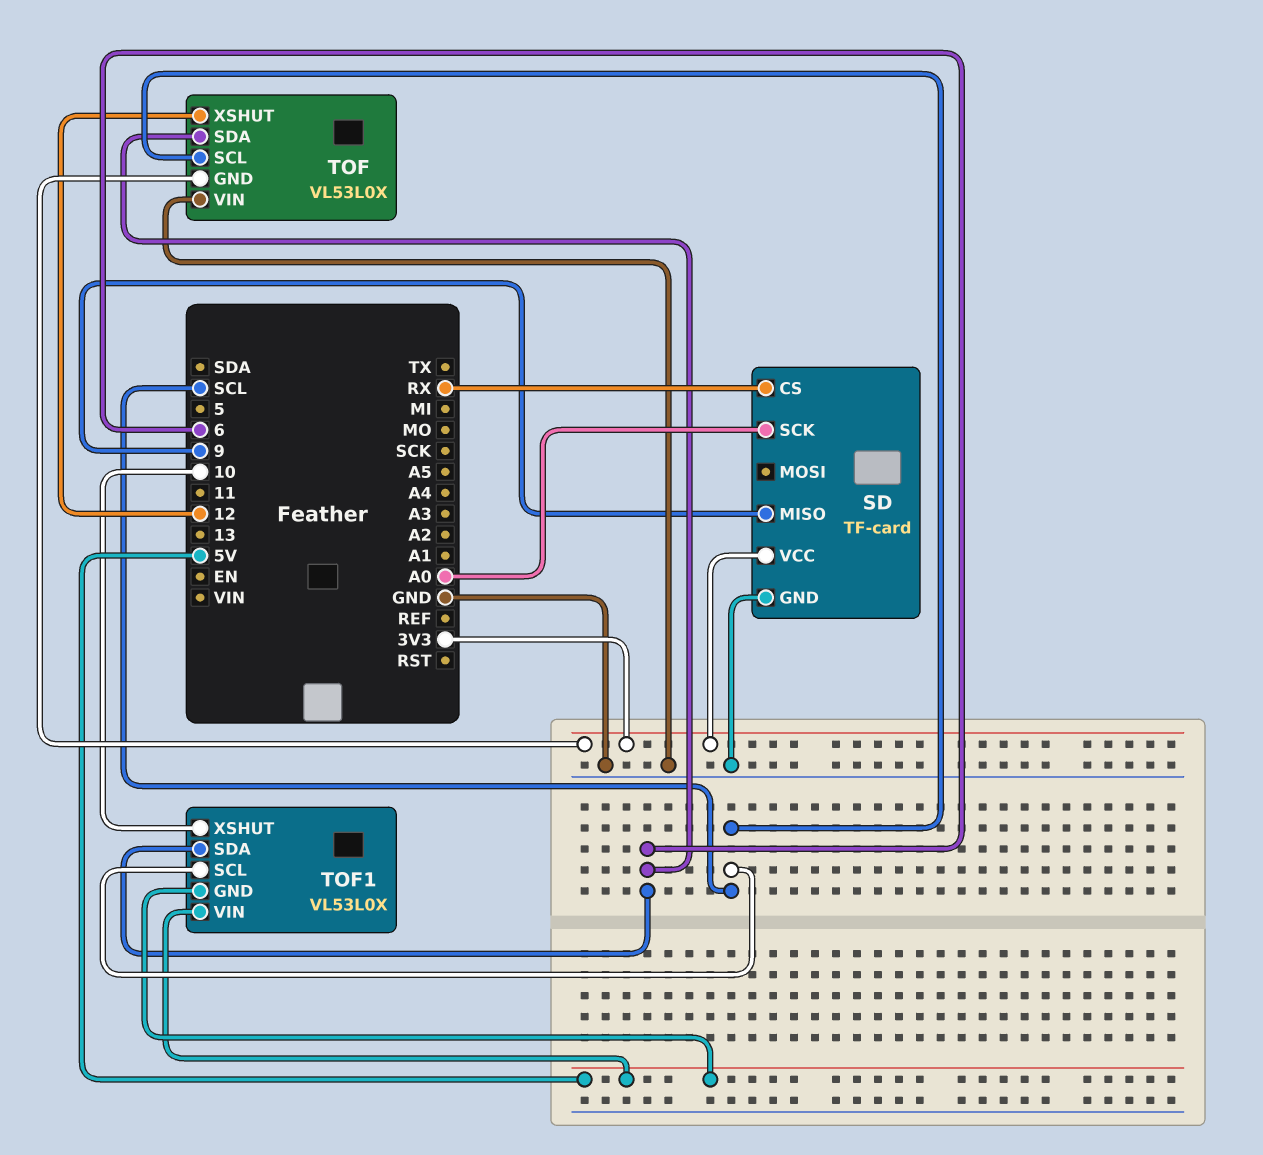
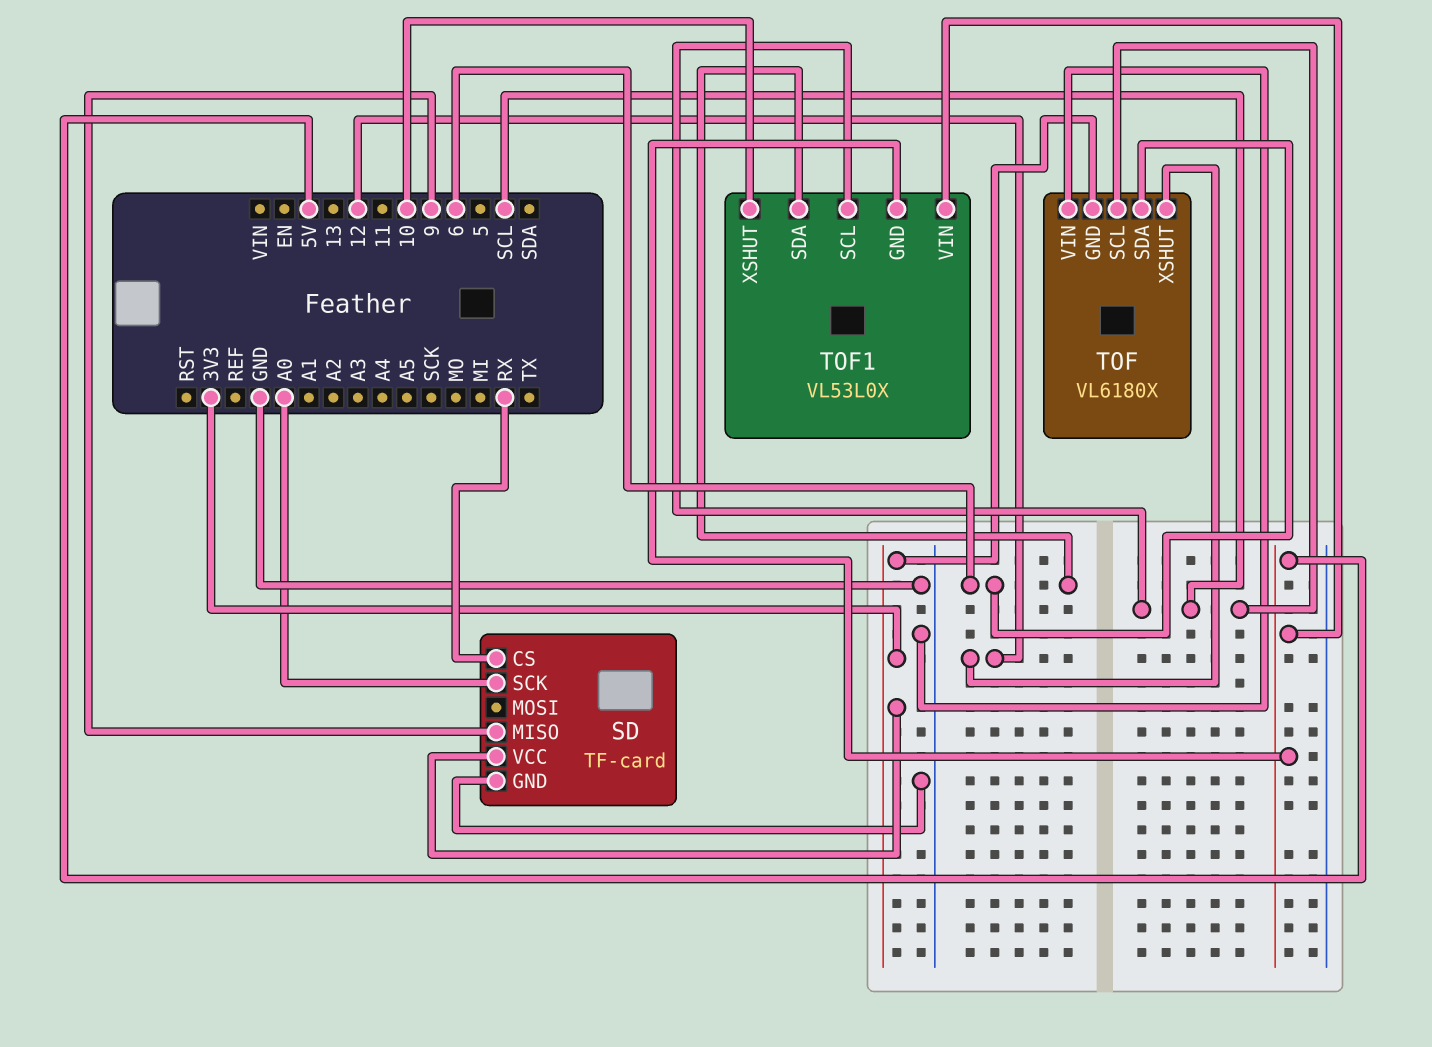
TOF: VL53L0X -> VL6180X

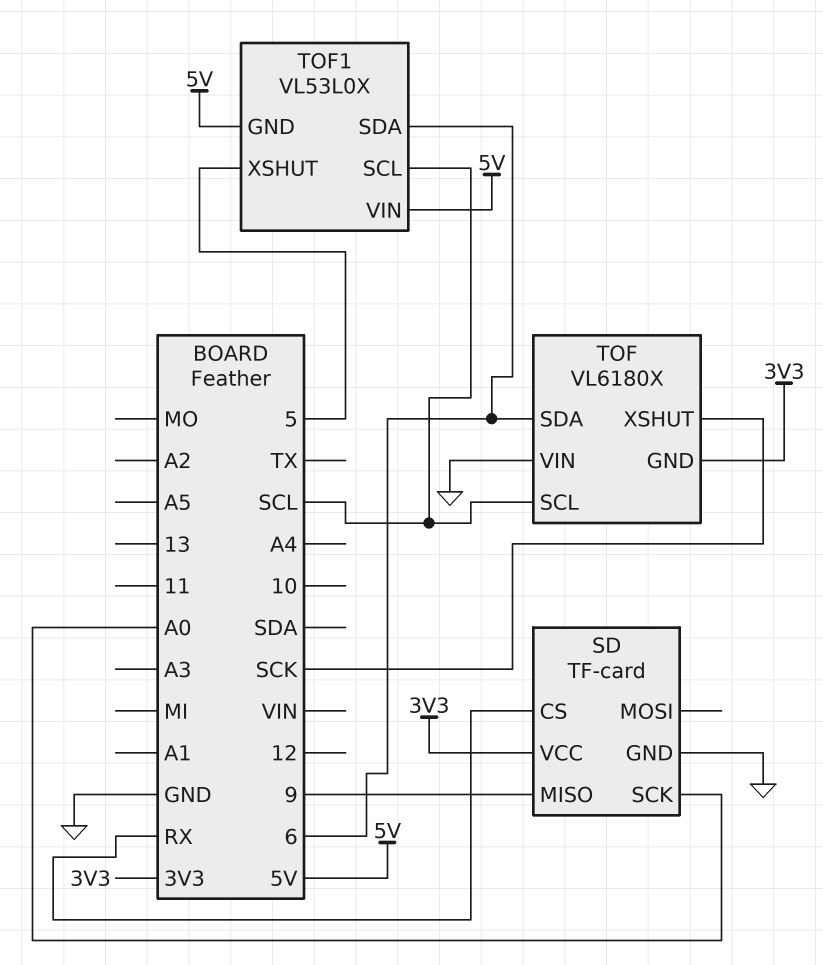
TOF pin XSHUT: 12 -> SCK
TOF1 pin XSHUT: 10 -> 5

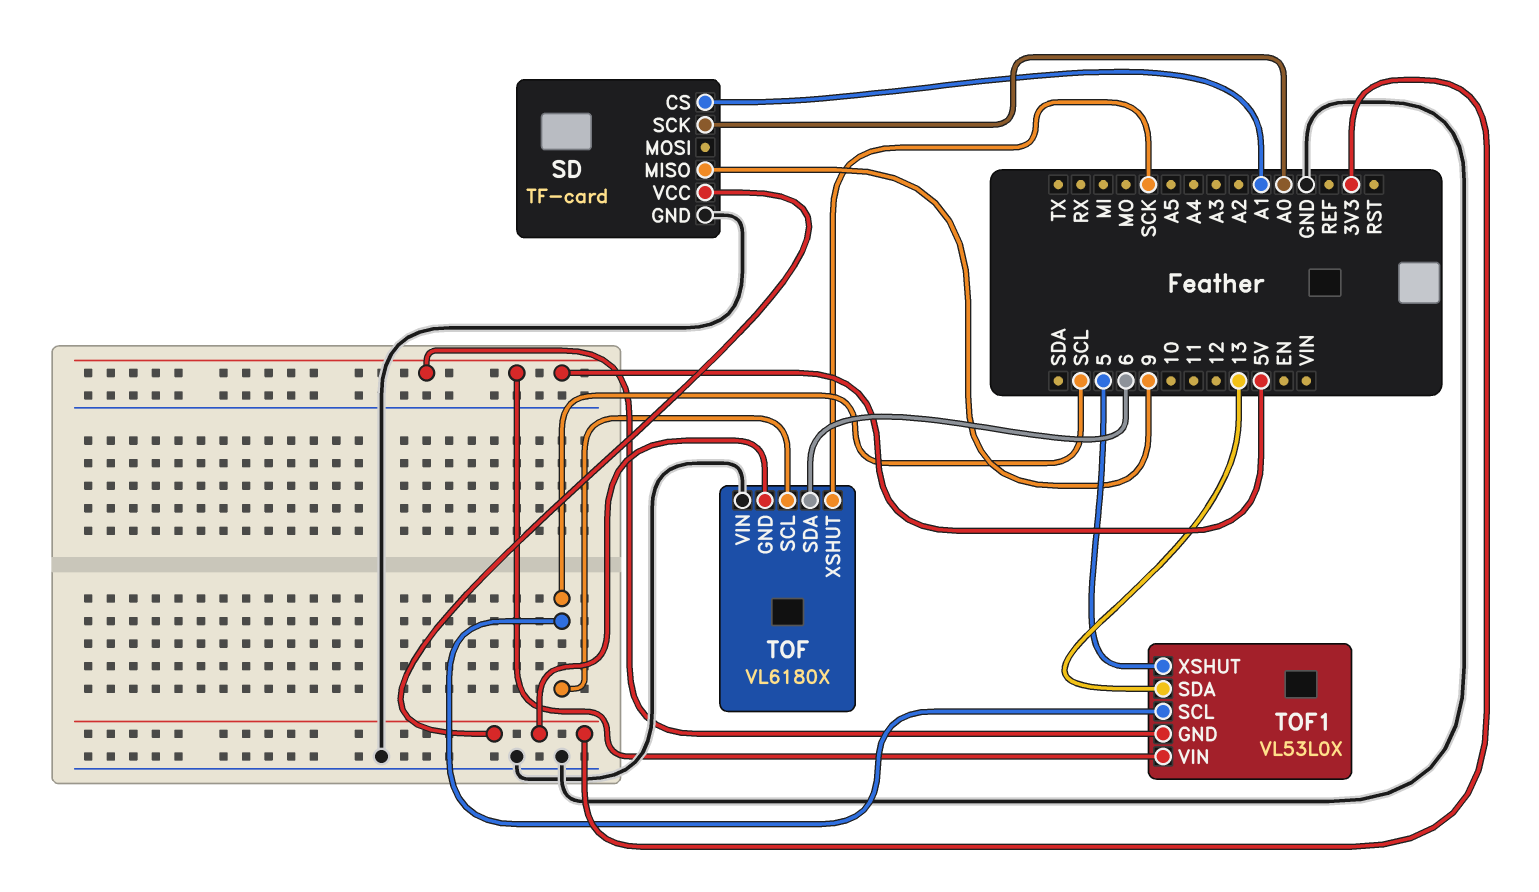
SD pin CS: RX -> A1
TOF1 pin SDA: 6 -> 13

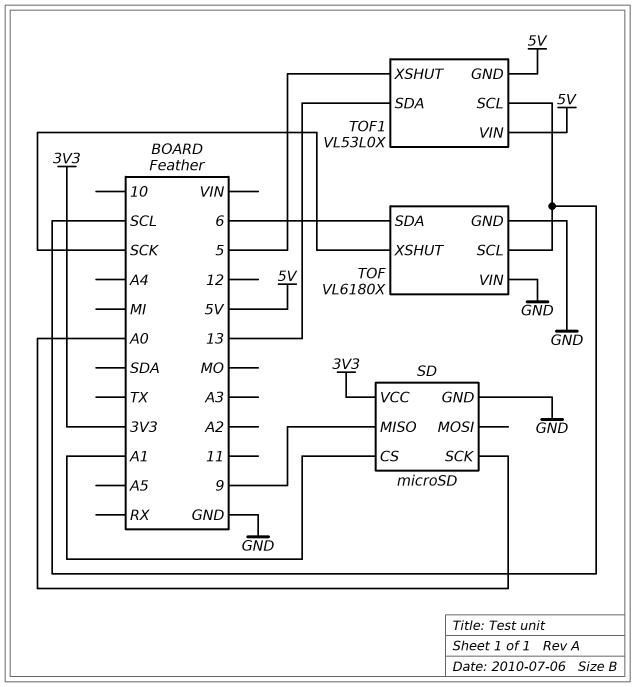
SD: TF-card -> microSD
TOF pin GND: 3V3 -> GND

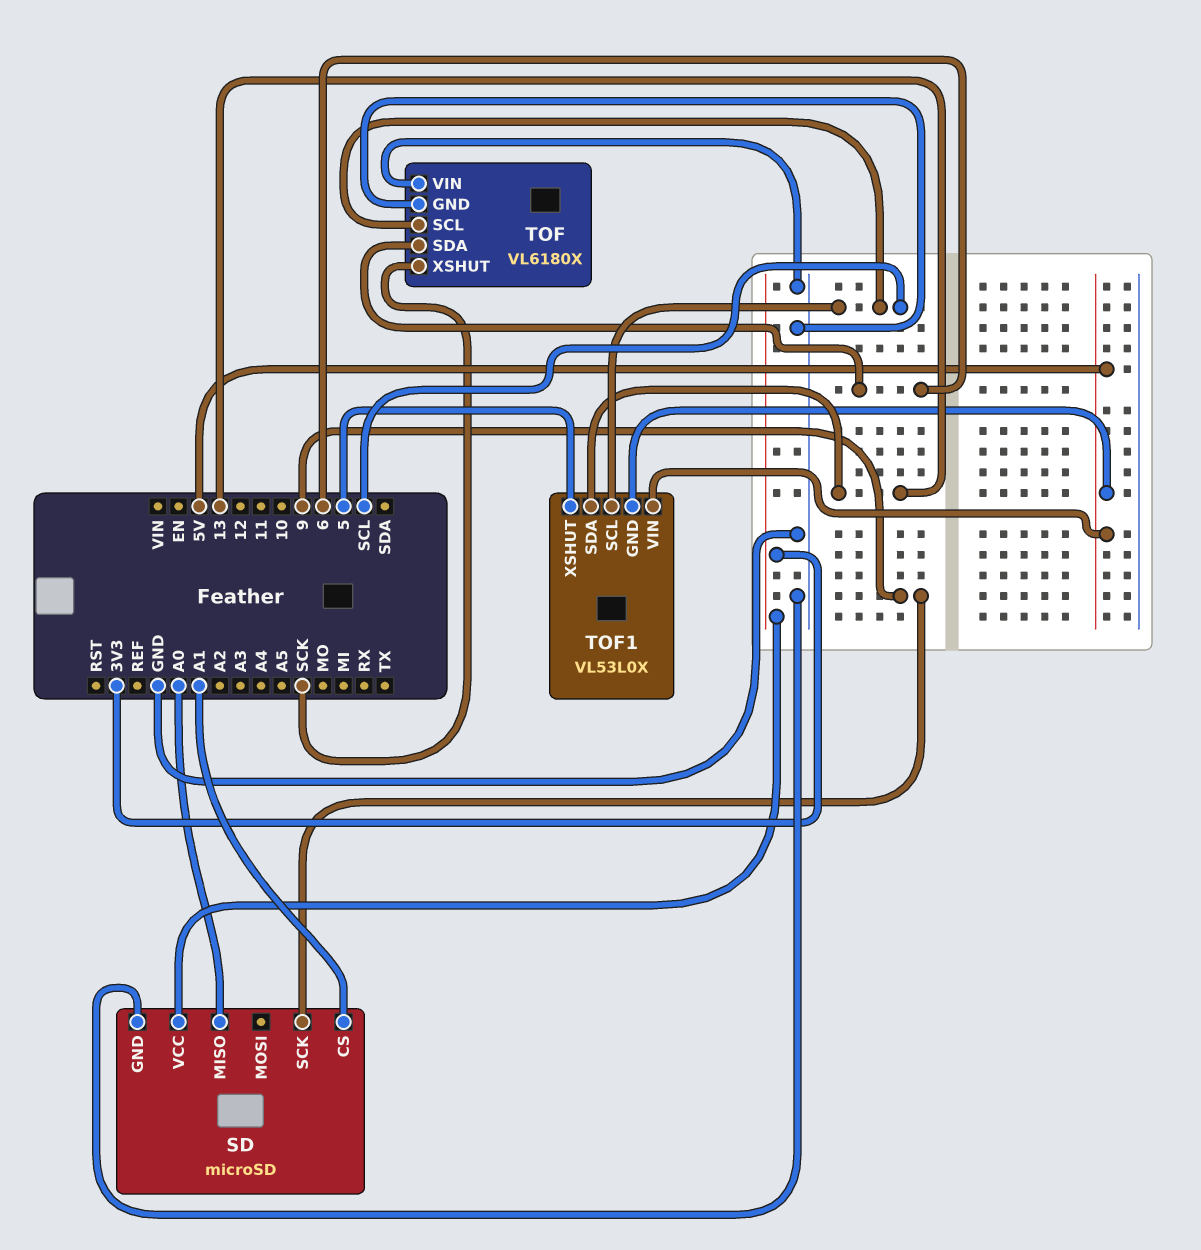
SD pin MISO: 9 -> A0
SD pin SCK: A0 -> 9

